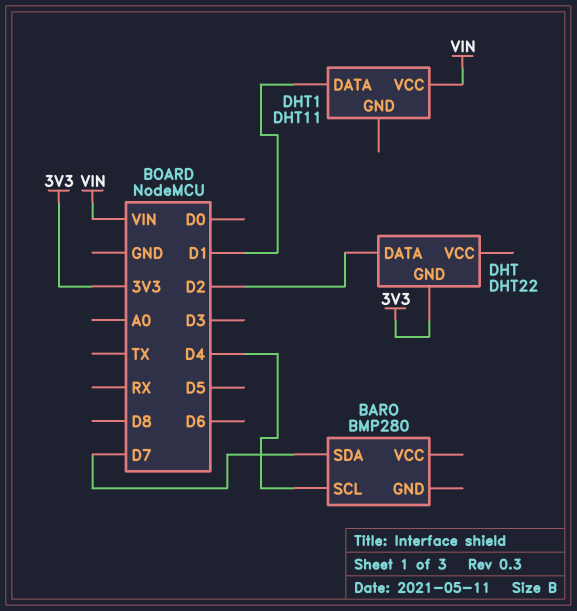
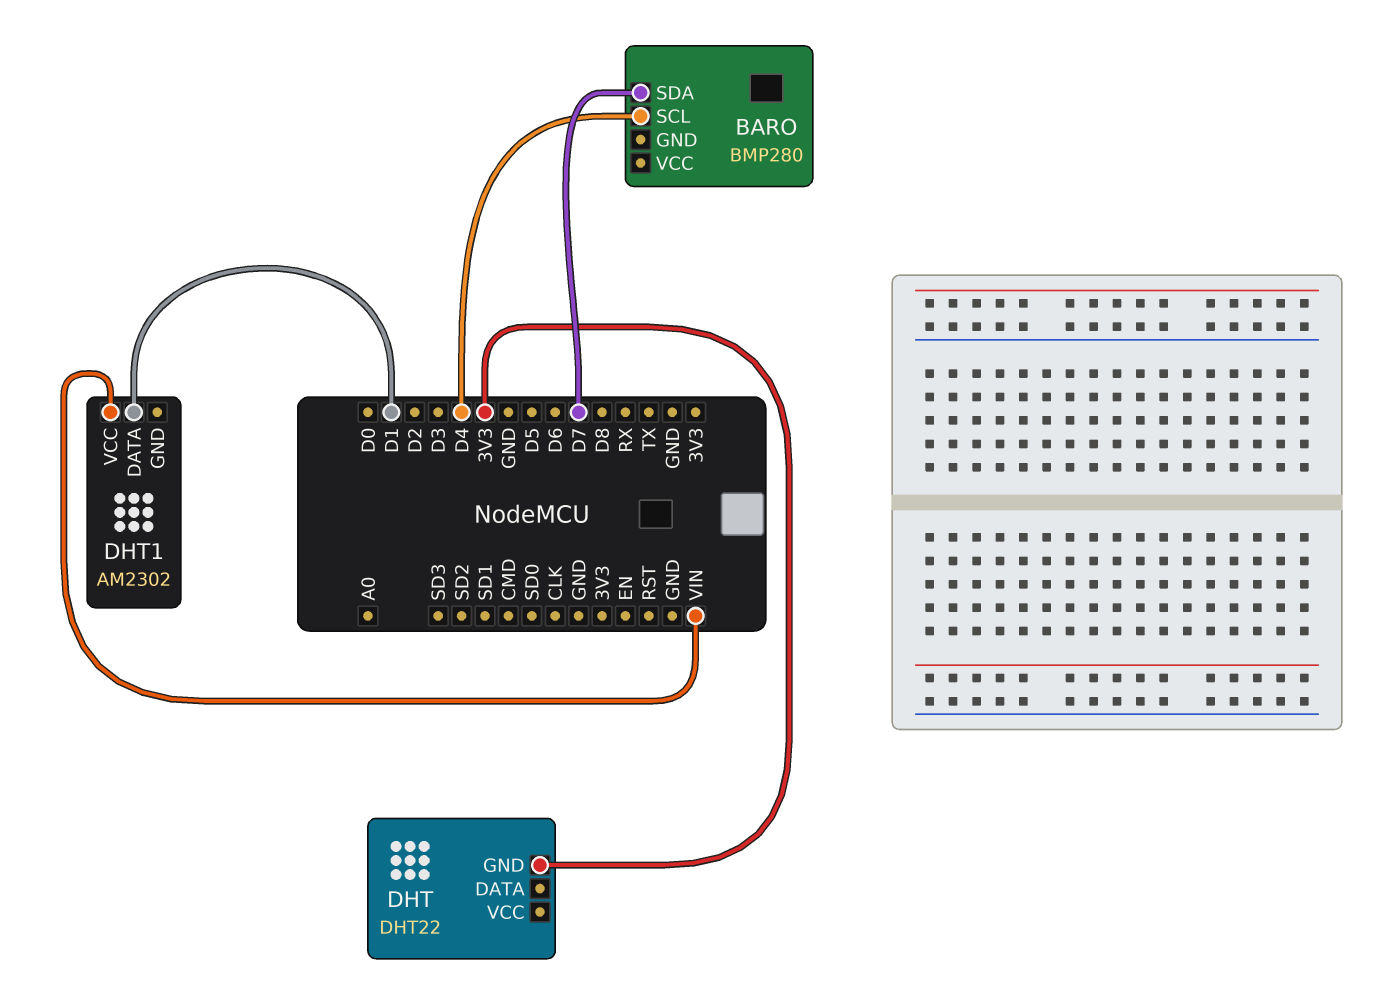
DHT pin DATA: D2 -> none
DHT1: DHT11 -> AM2302

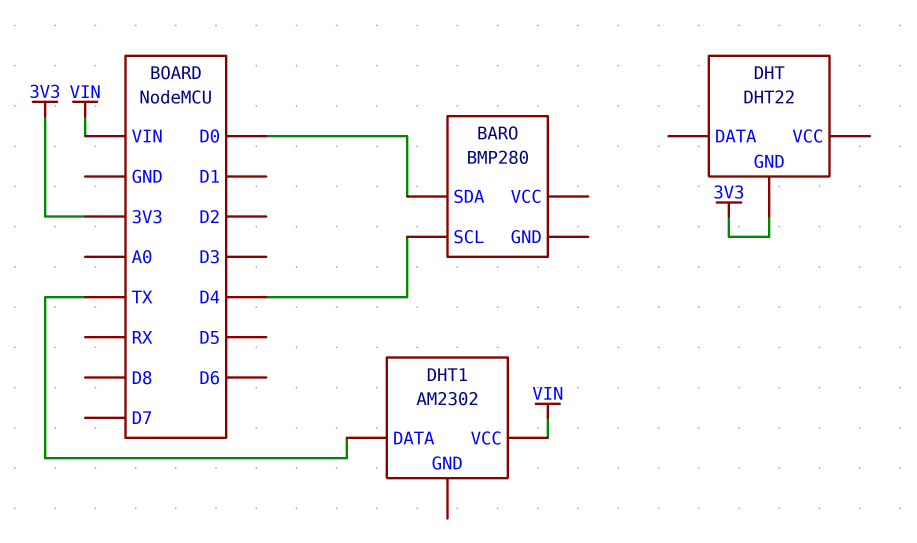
BARO pin SDA: D7 -> D0
DHT1 pin DATA: D1 -> TX

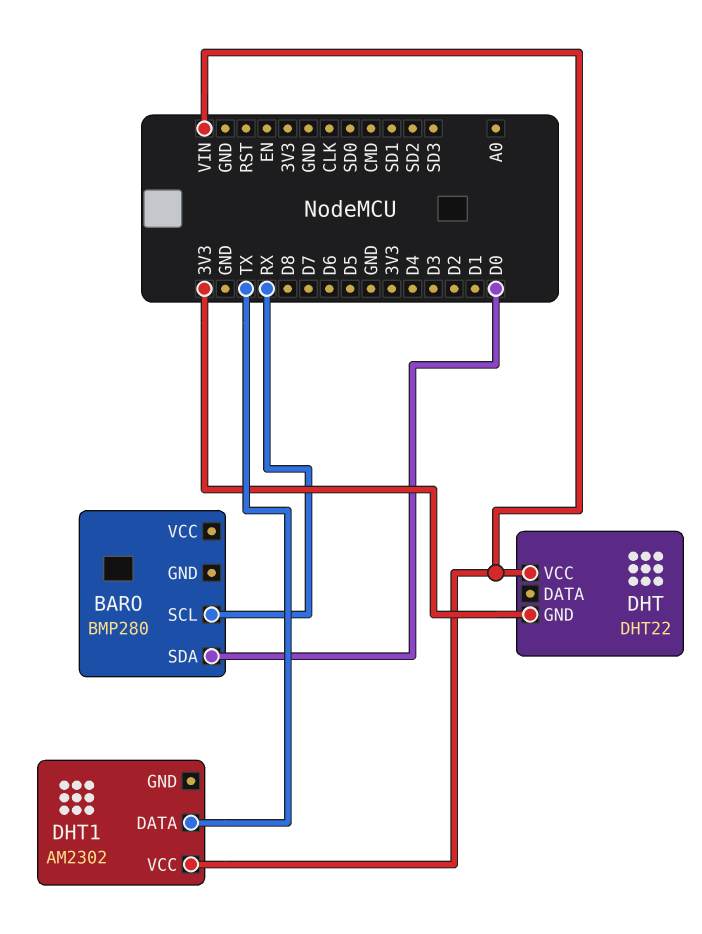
BARO pin SCL: D4 -> RX
DHT pin VCC: none -> VIN

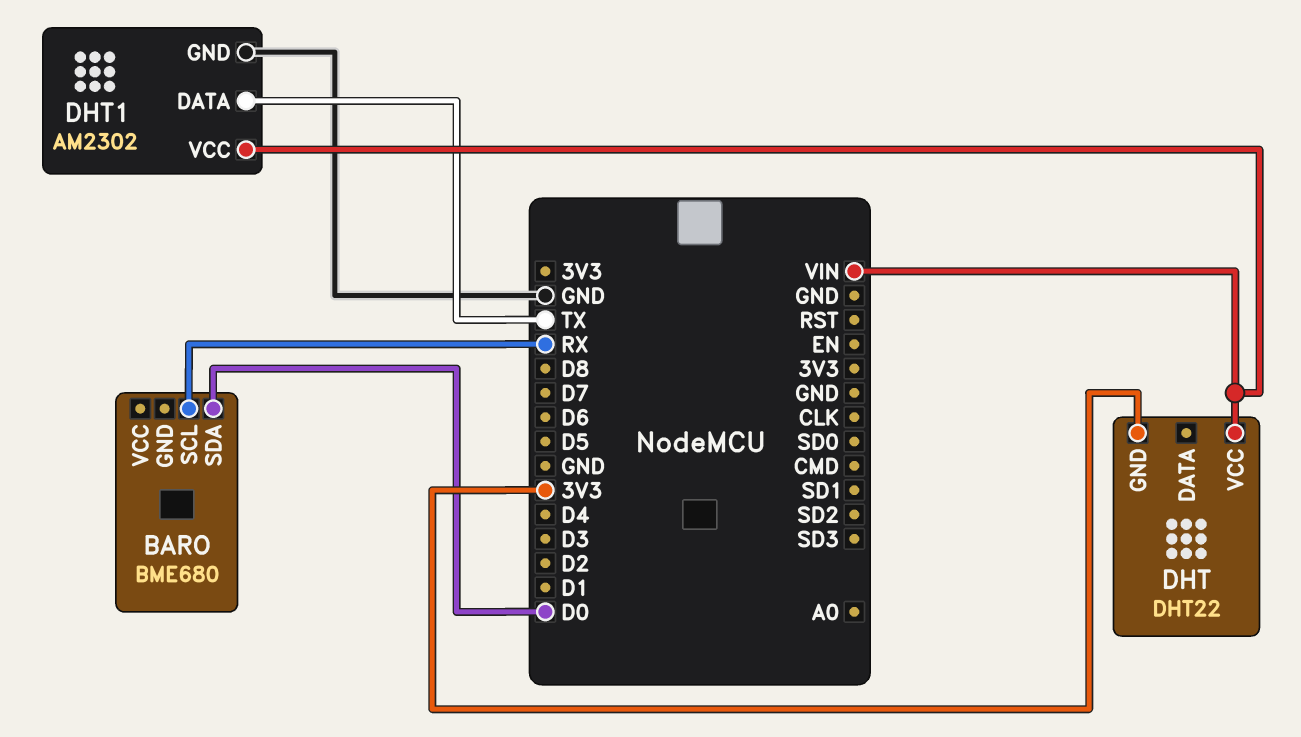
BARO: BMP280 -> BME680
DHT1 pin GND: none -> GND

